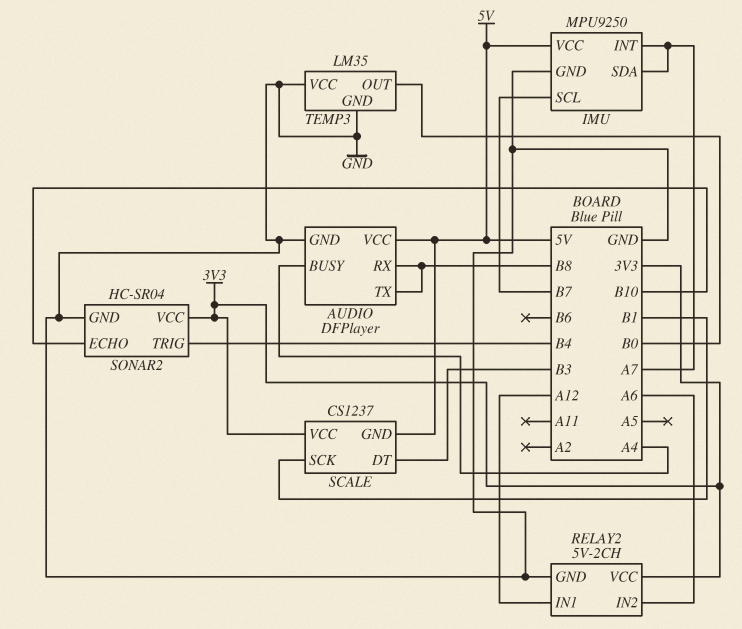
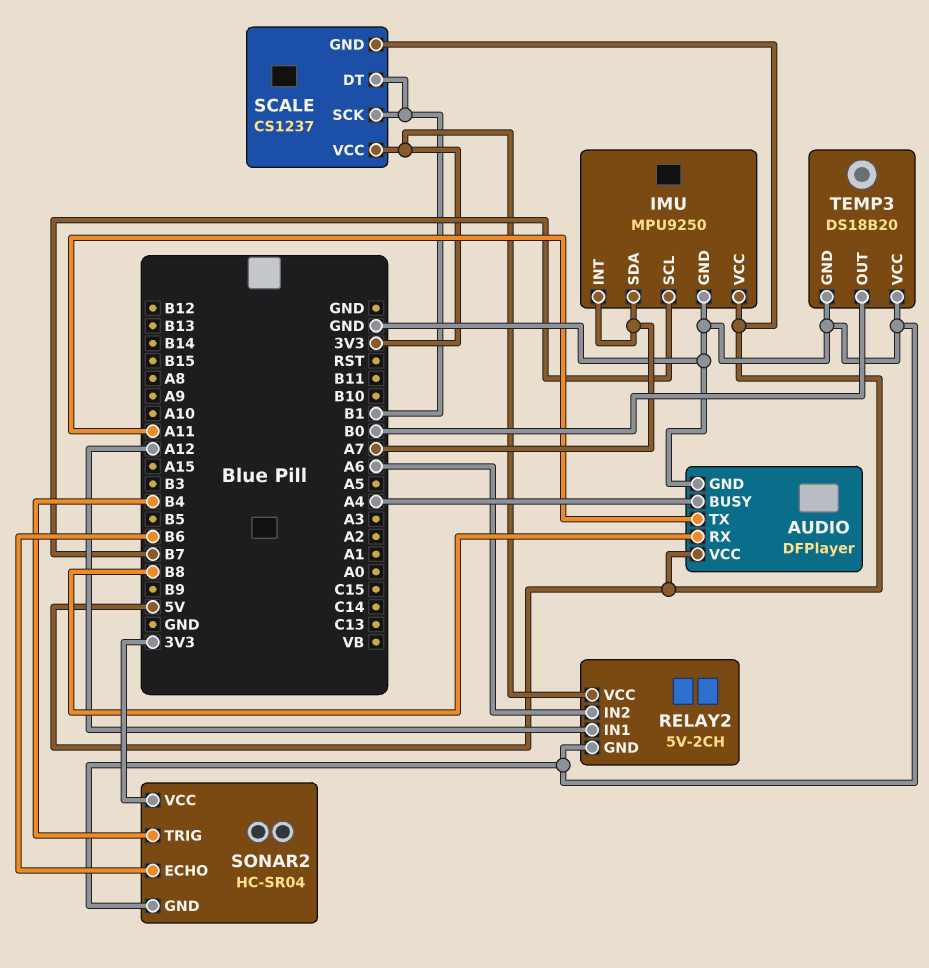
AUDIO pin TX: B8 -> A11
SCALE pin DT: B3 -> B1
SONAR2 pin ECHO: B10 -> B6
TEMP3: LM35 -> DS18B20

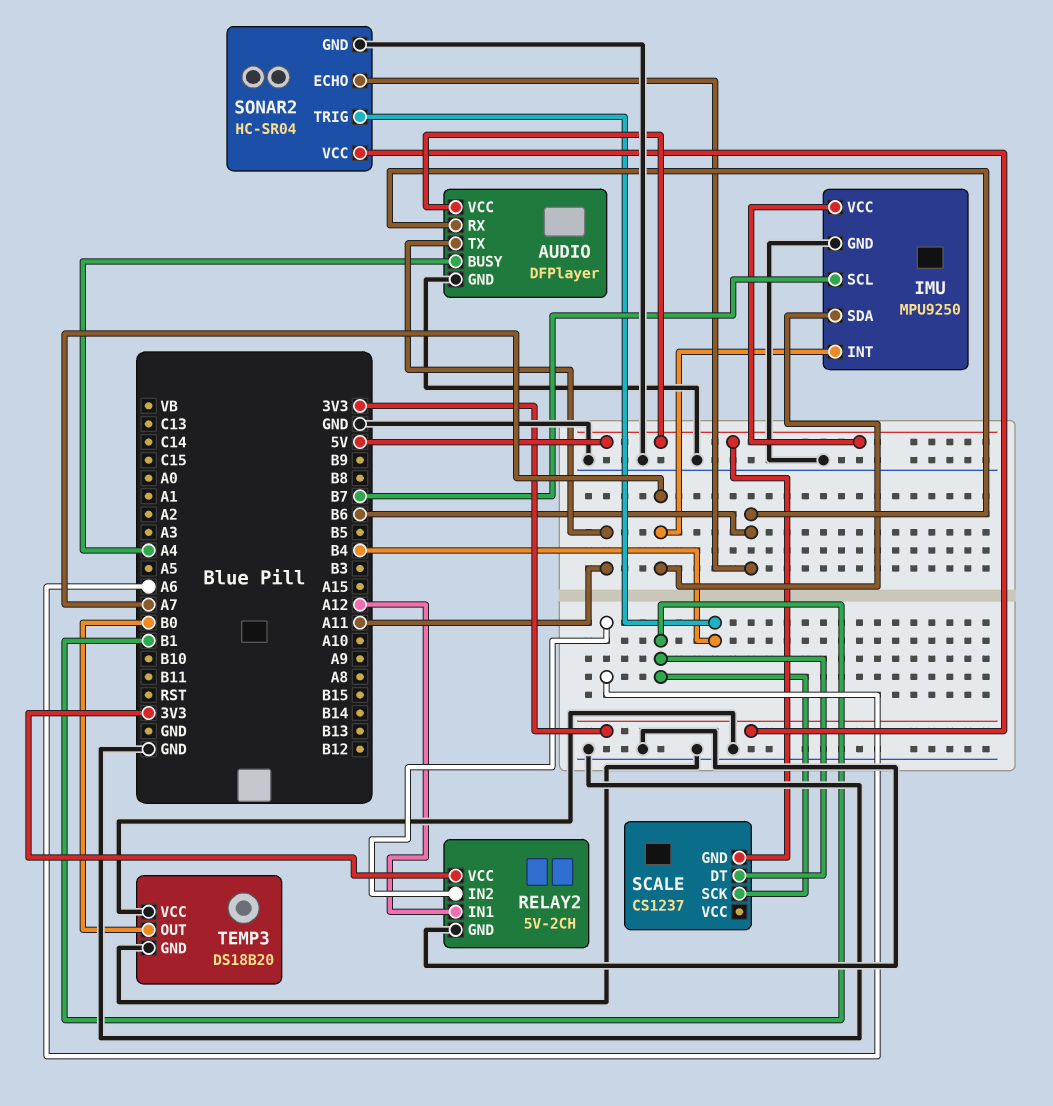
AUDIO pin RX: B8 -> B6
SCALE pin VCC: 3V3 -> none

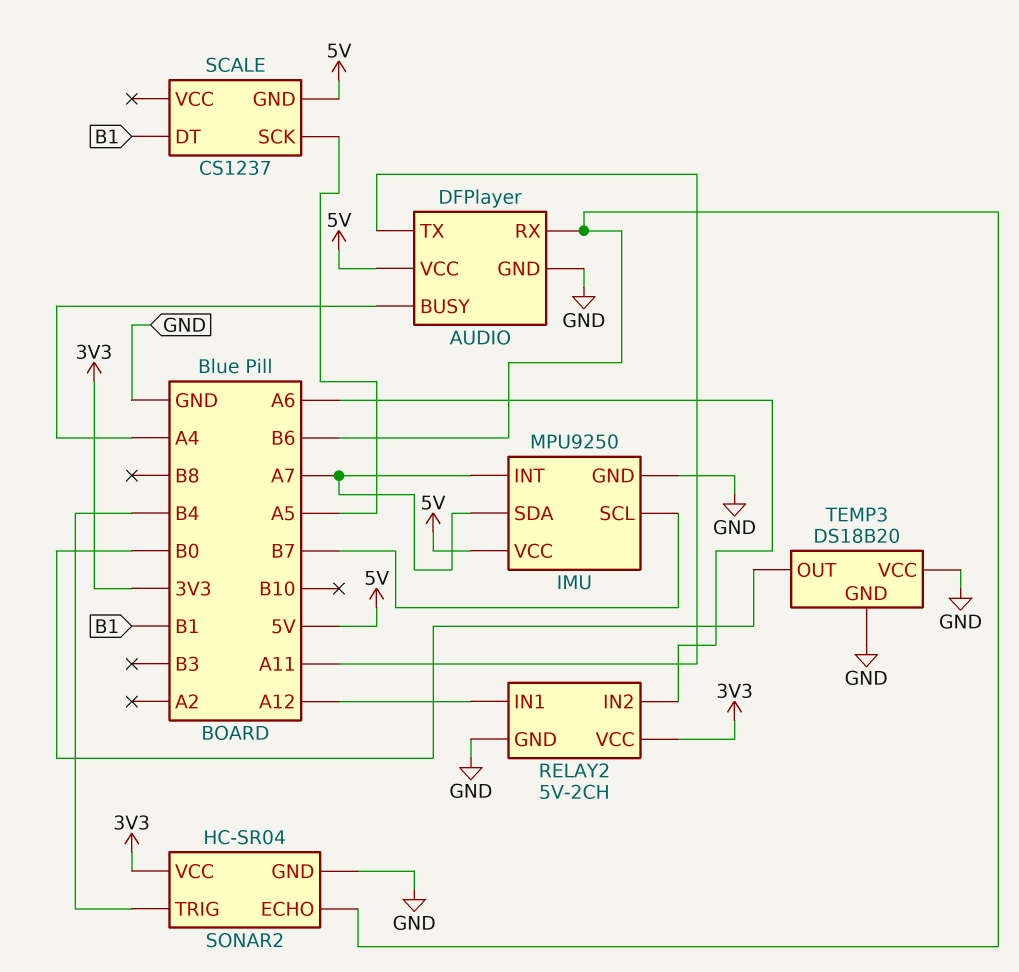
SCALE pin SCK: B1 -> A5

